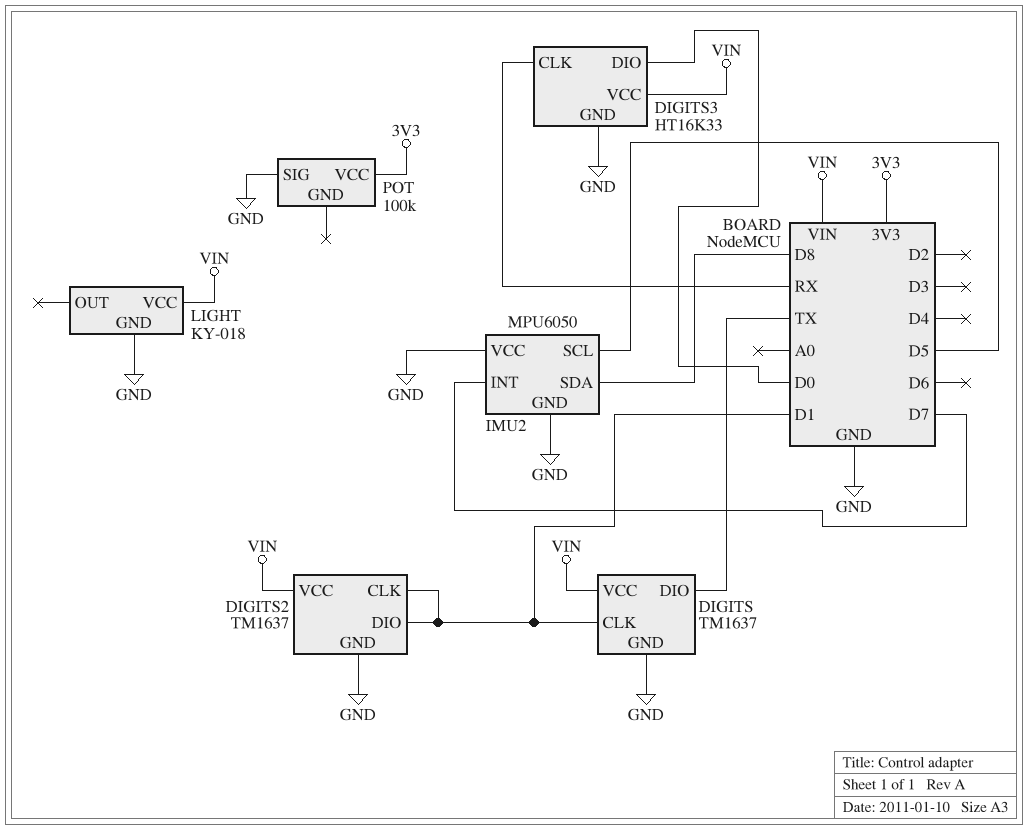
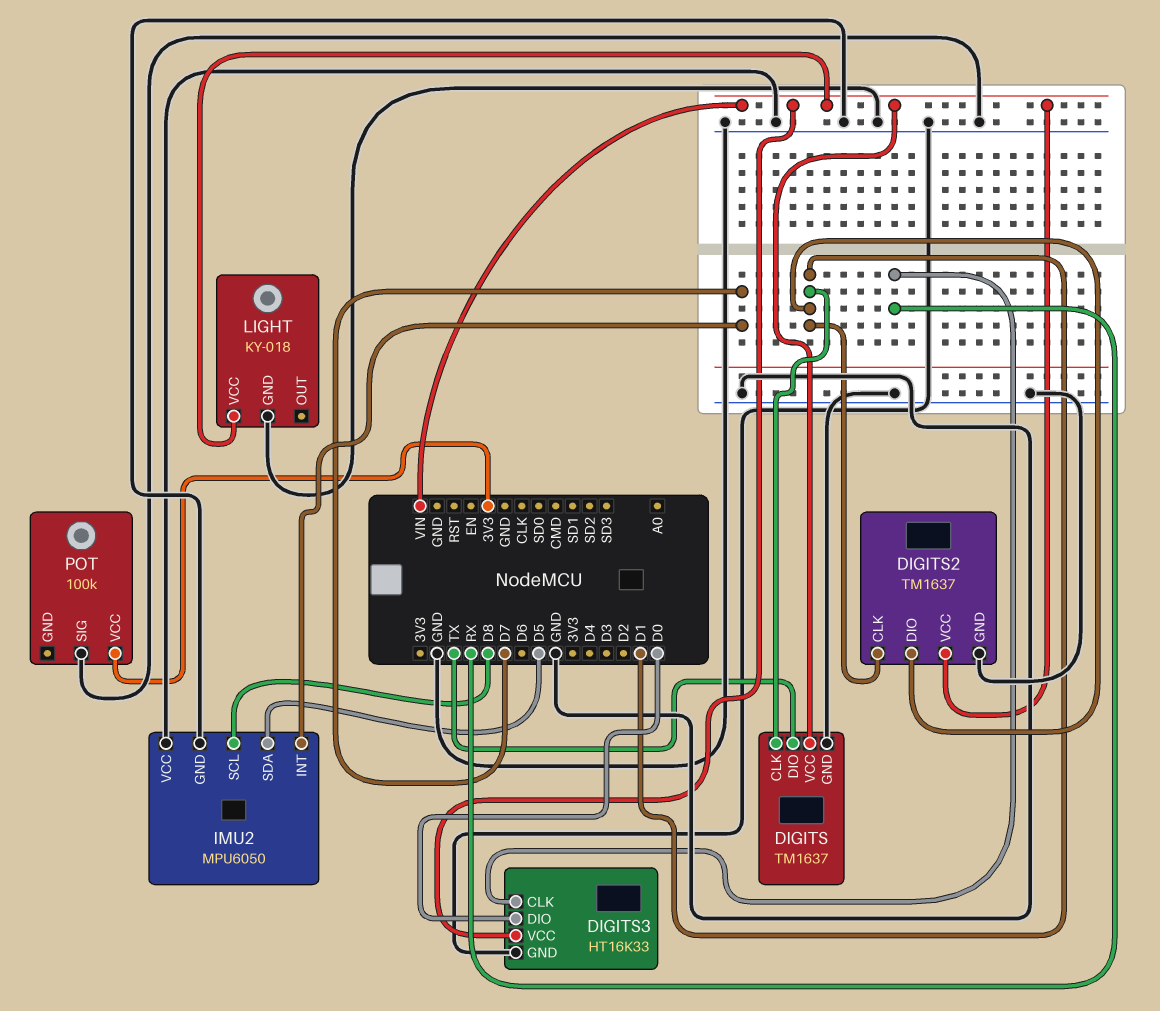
IMU2 pin SCL: D5 -> D8
IMU2 pin SDA: D8 -> D5

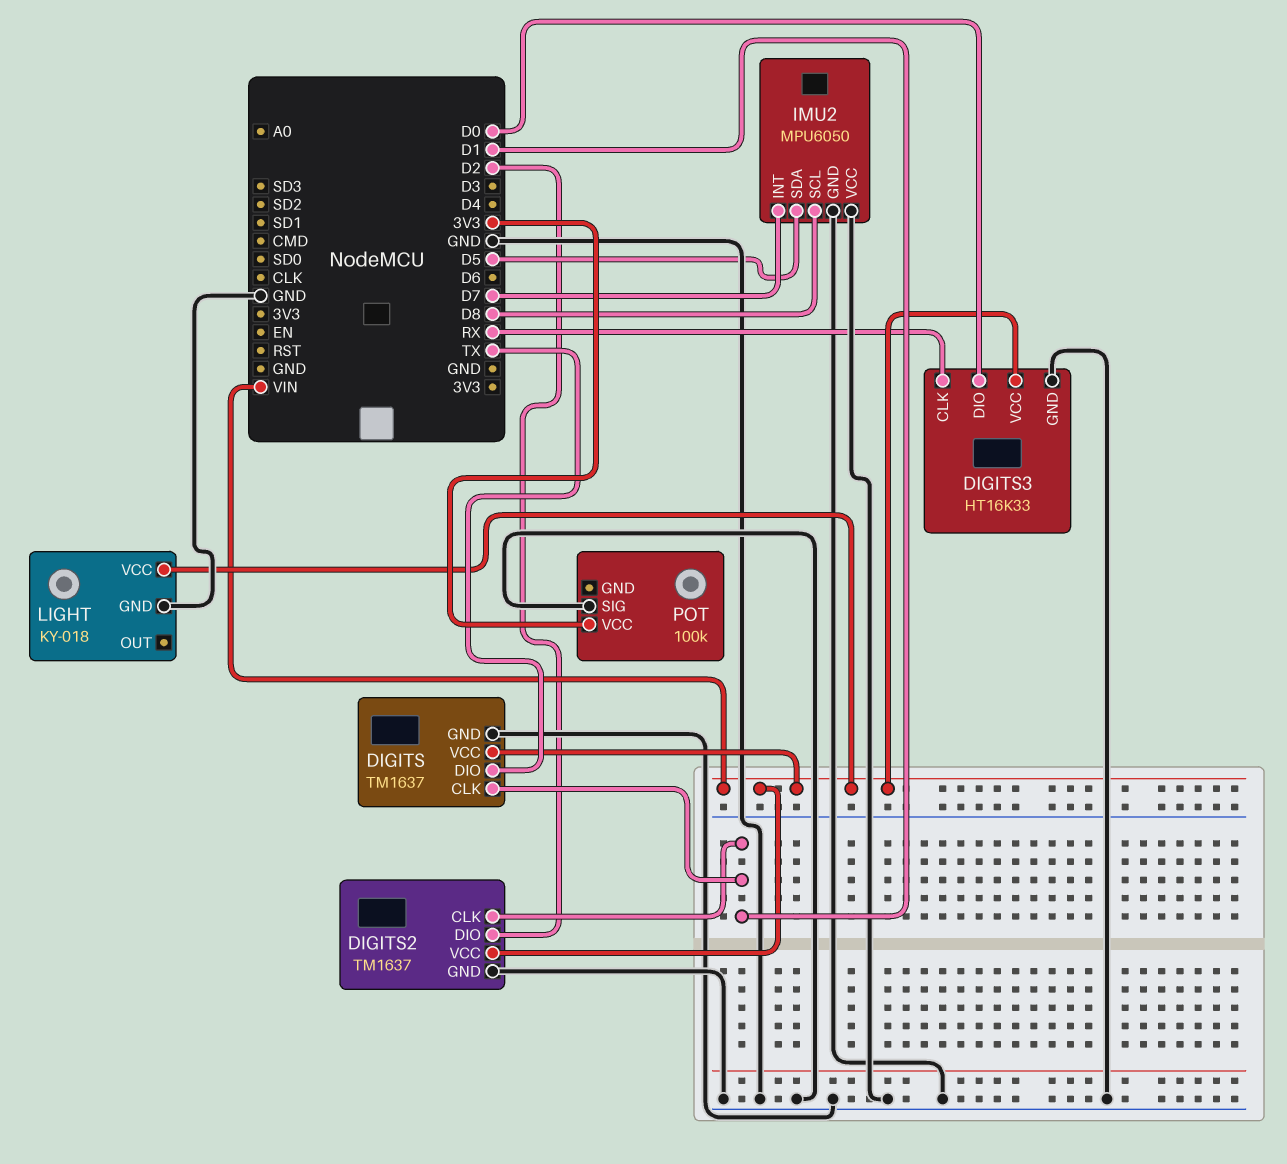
DIGITS2 pin DIO: D1 -> D2

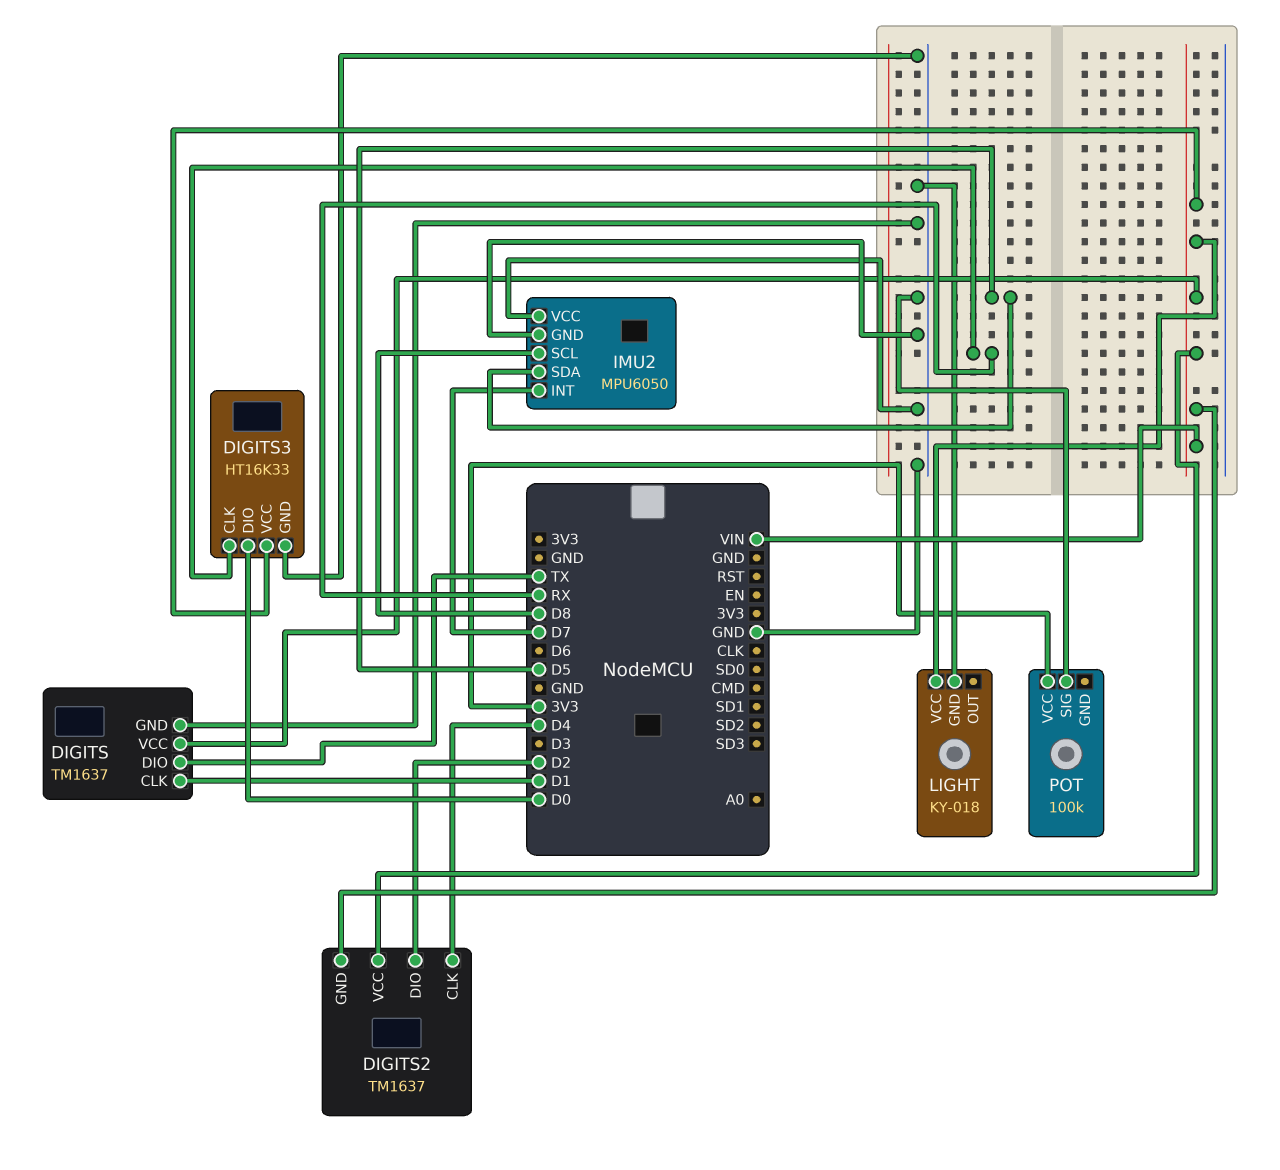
DIGITS2 pin CLK: D1 -> D4
DIGITS2 pin GND: GND -> VIN

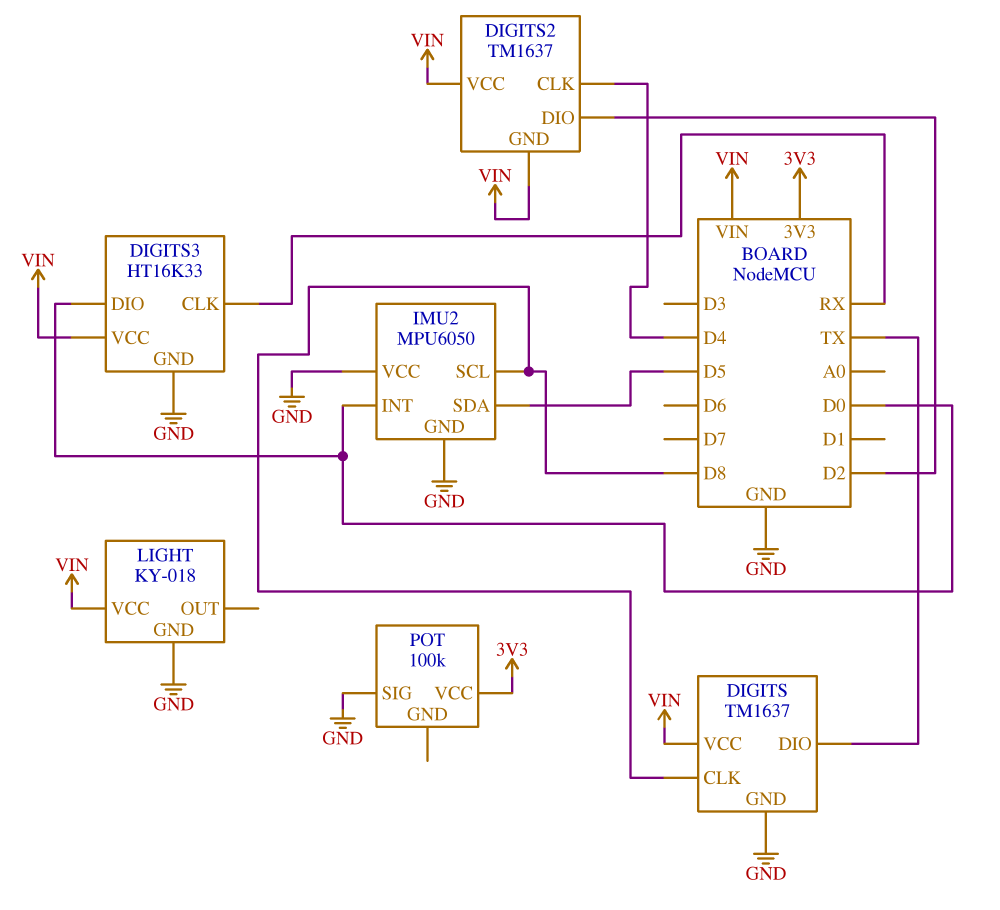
DIGITS pin CLK: D1 -> D8
IMU2 pin INT: D7 -> D0

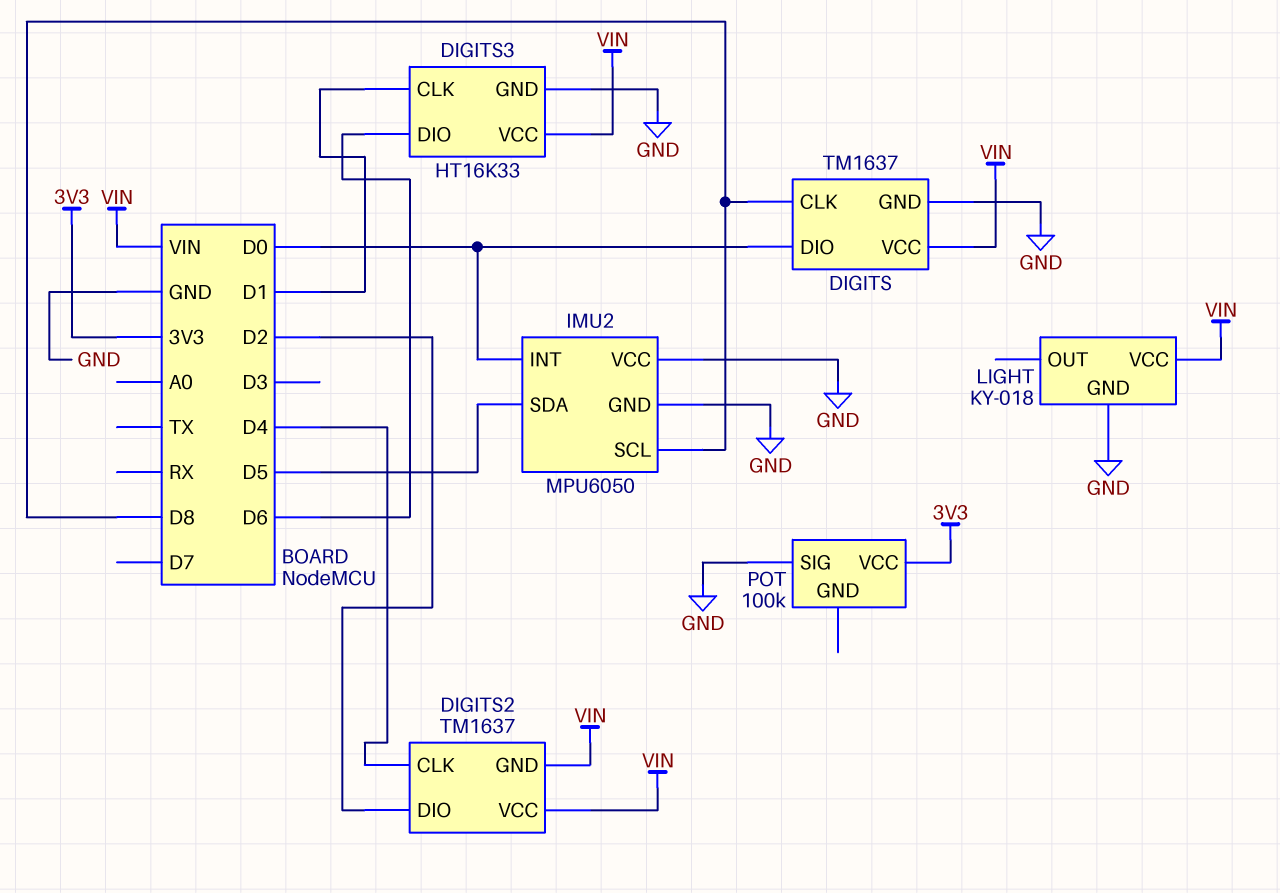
DIGITS pin DIO: TX -> D0
DIGITS3 pin CLK: RX -> D1
DIGITS3 pin DIO: D0 -> D6

